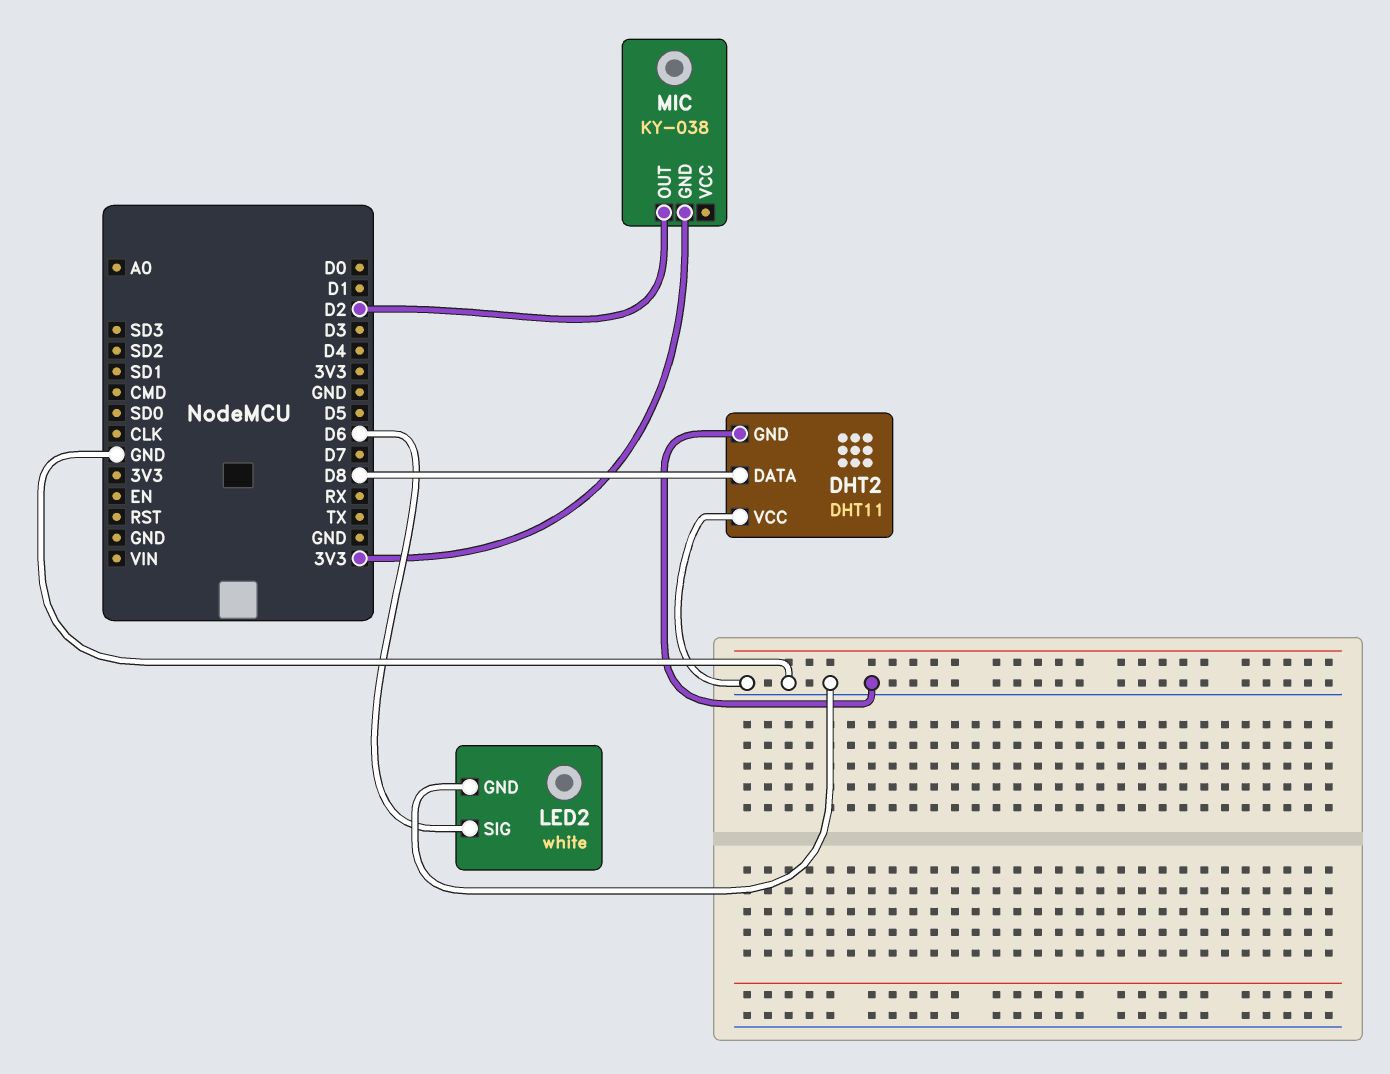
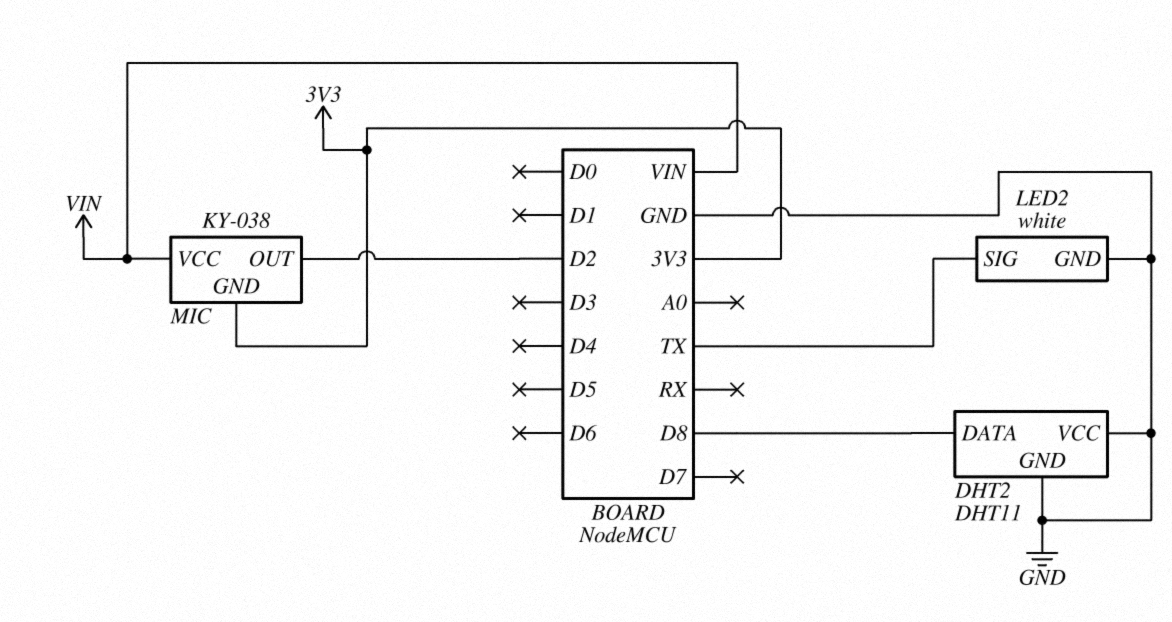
LED2 pin SIG: D6 -> TX
MIC pin VCC: none -> VIN

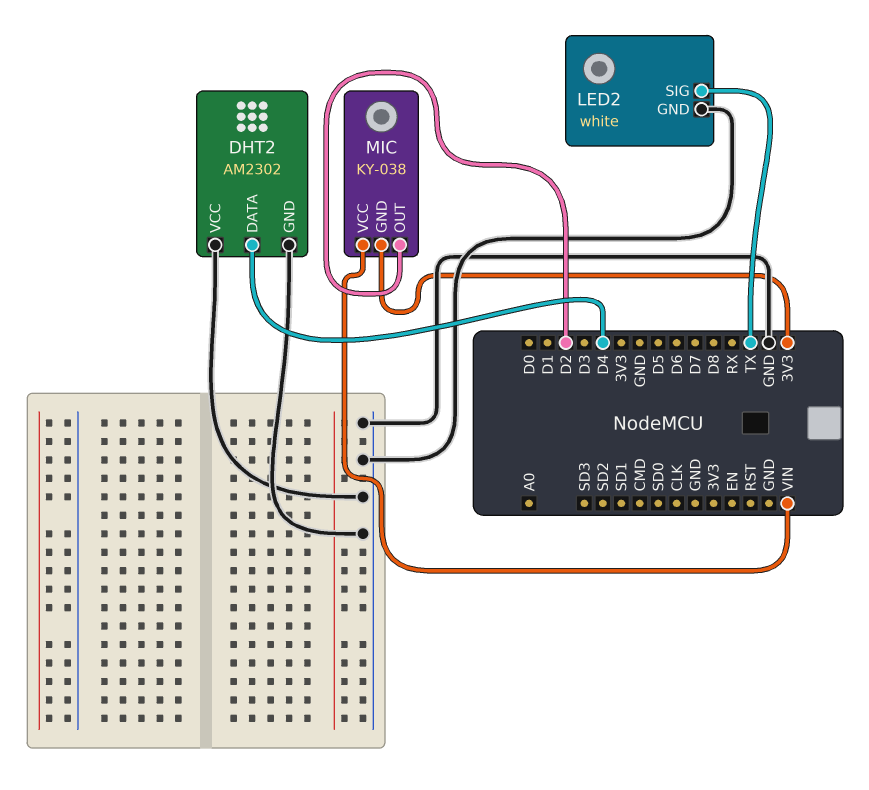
DHT2: DHT11 -> AM2302
DHT2 pin DATA: D8 -> D4

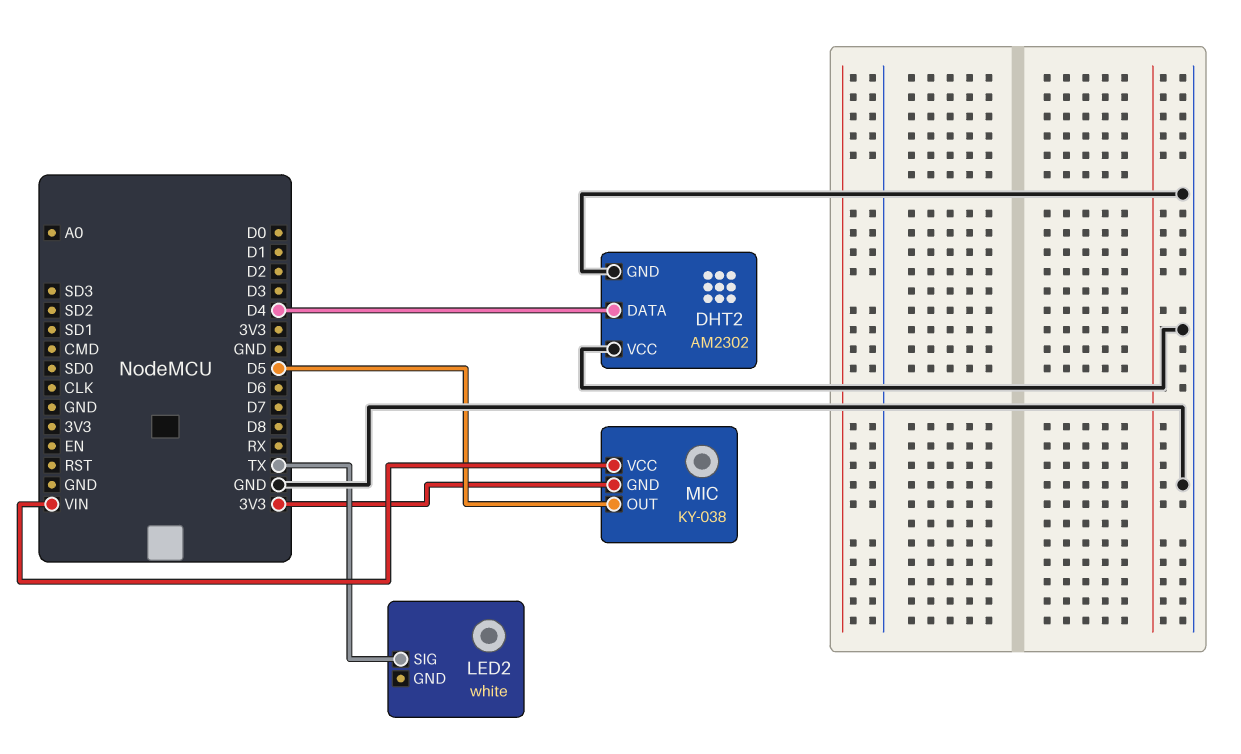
LED2 pin GND: GND -> none
MIC pin OUT: D2 -> D5

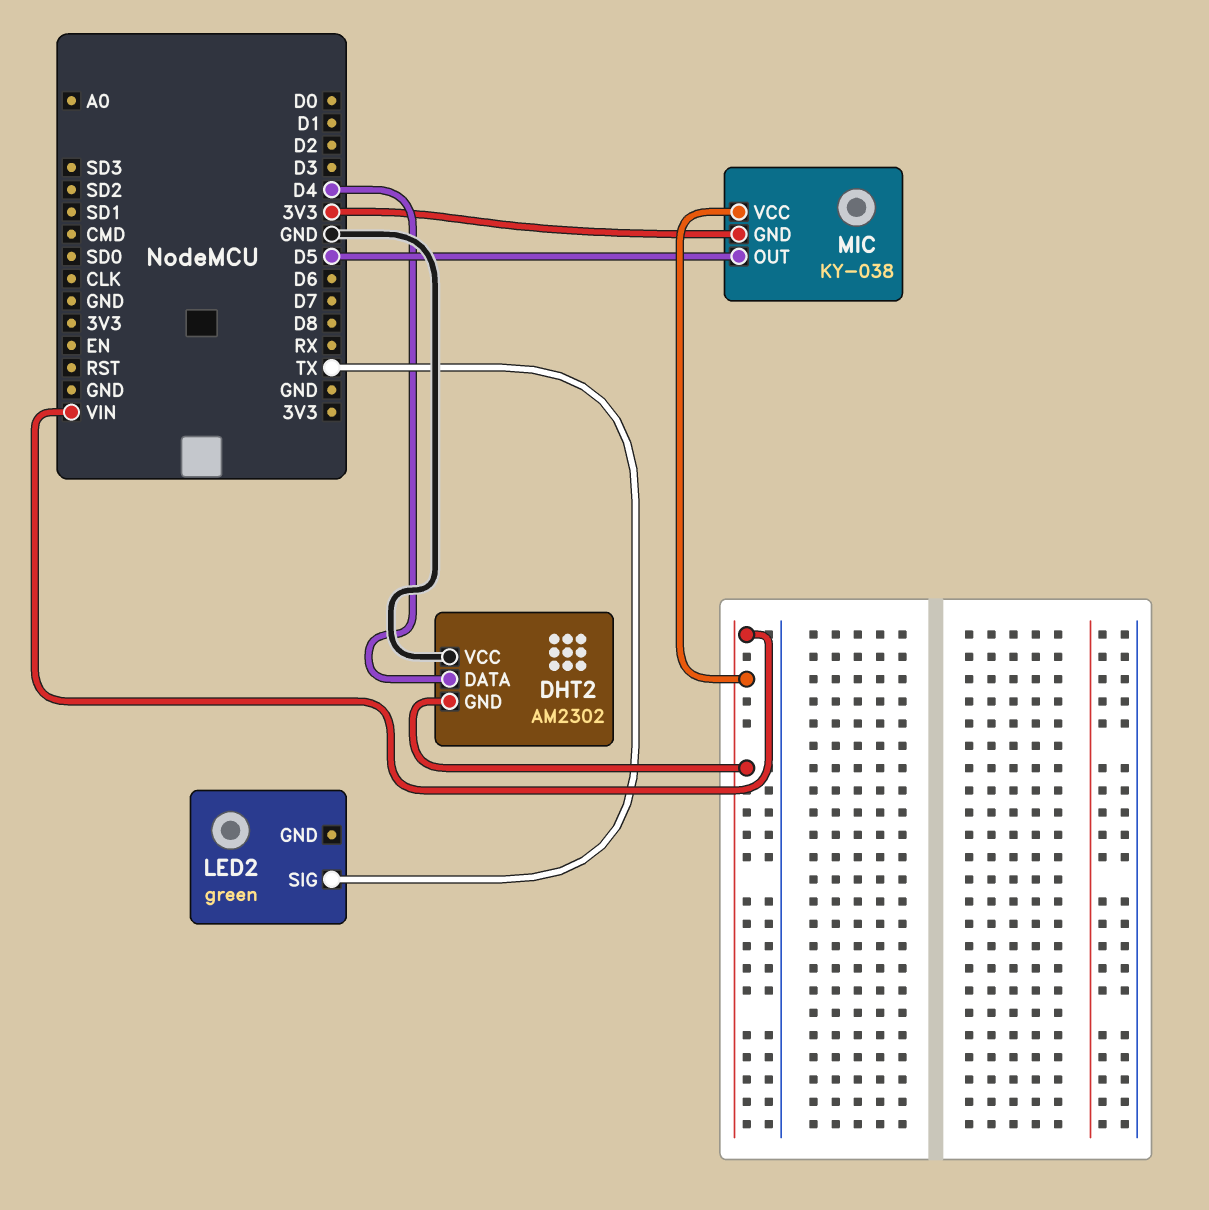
DHT2 pin GND: GND -> VIN
LED2: white -> green

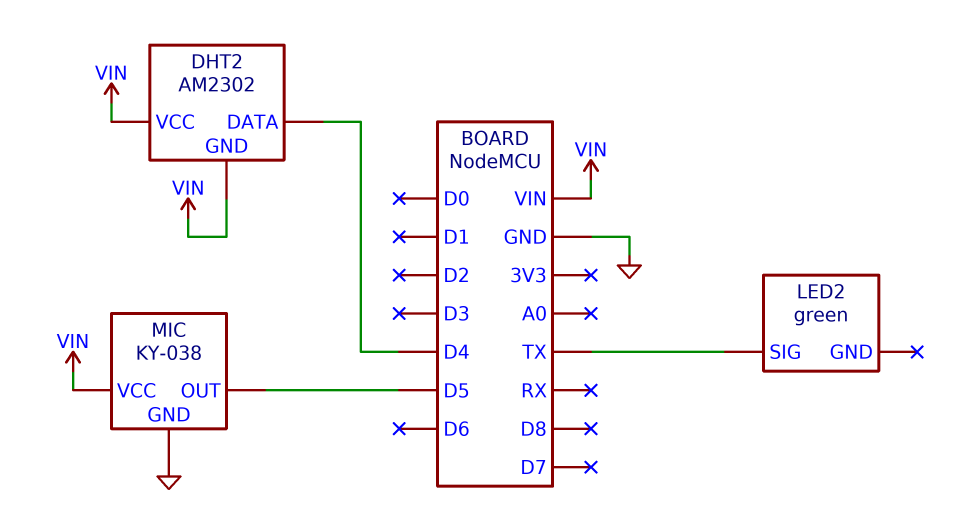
DHT2 pin VCC: GND -> VIN
MIC pin GND: 3V3 -> GND

